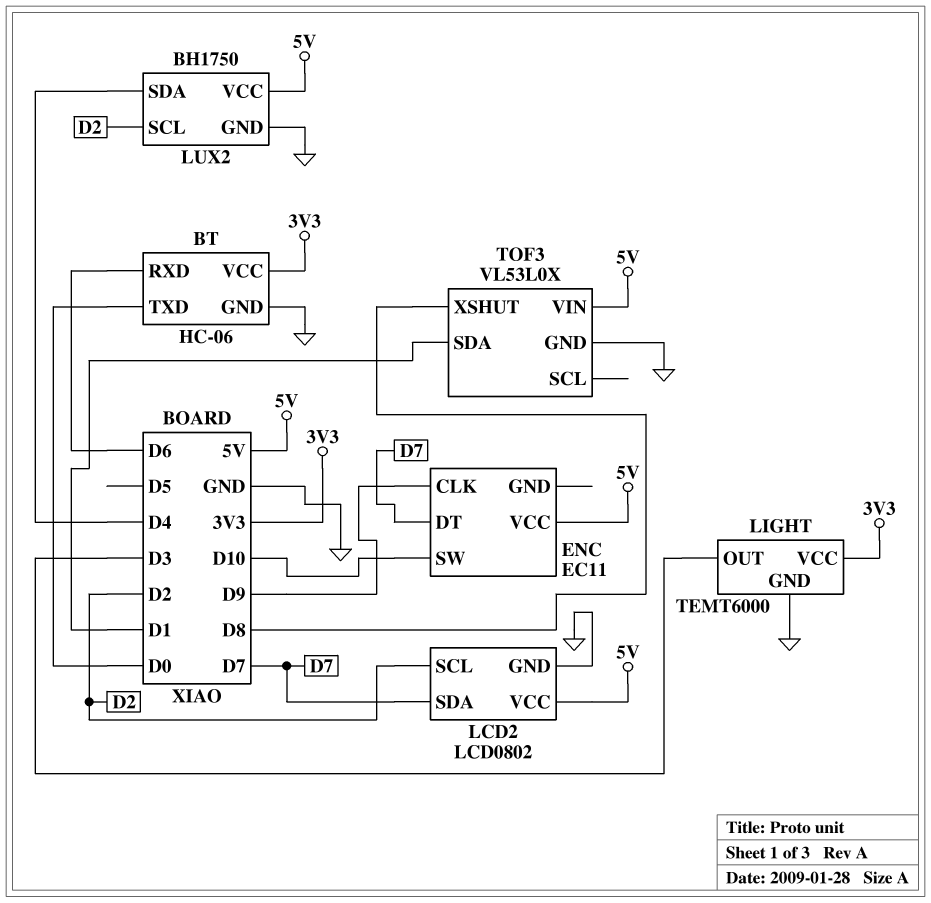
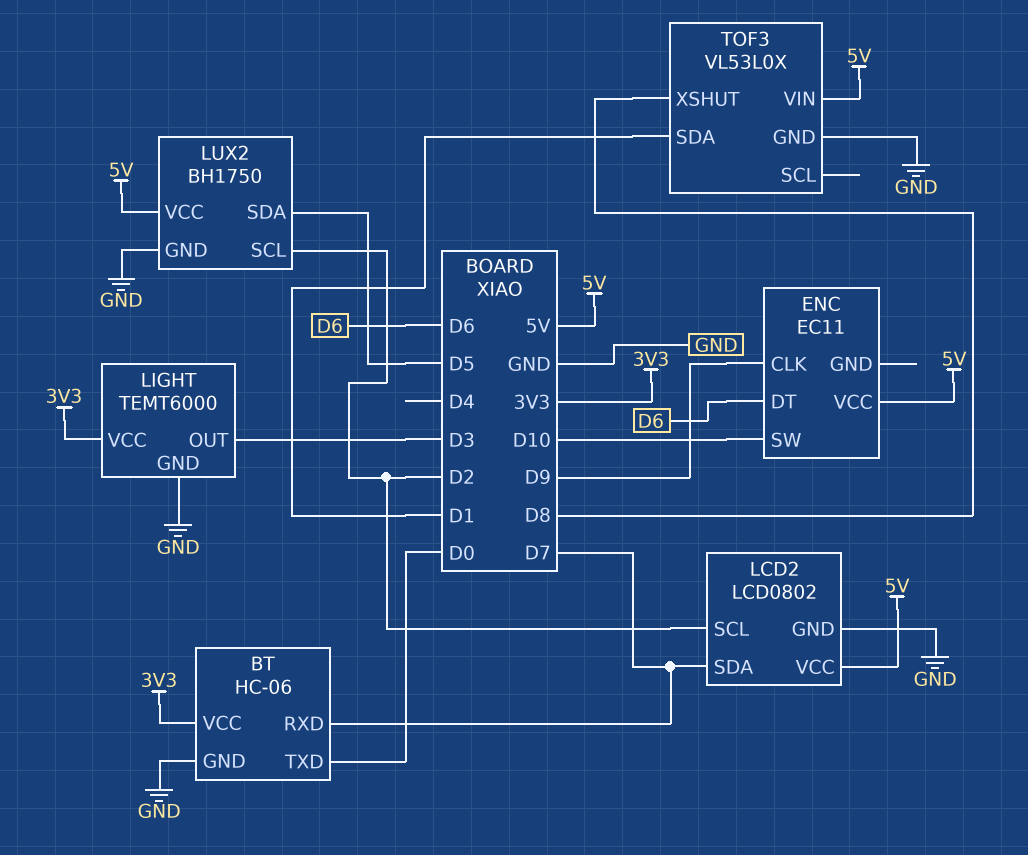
BT pin RXD: D6 -> D7
ENC pin DT: D7 -> D6
LUX2 pin SDA: D4 -> D5

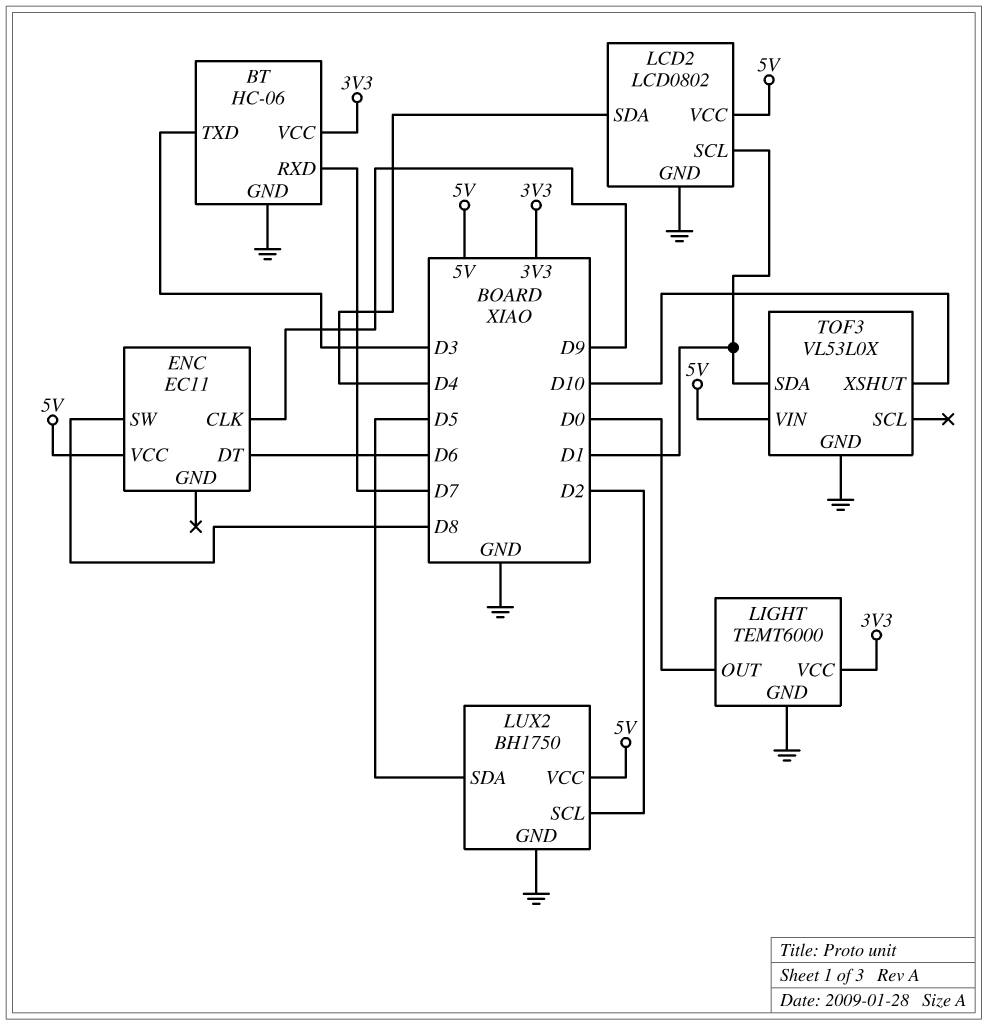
BT pin TXD: D0 -> D3
ENC pin SW: D10 -> D8
LCD2 pin SCL: D2 -> D1
LCD2 pin SDA: D7 -> D4
LIGHT pin OUT: D3 -> D0
TOF3 pin XSHUT: D8 -> D10

